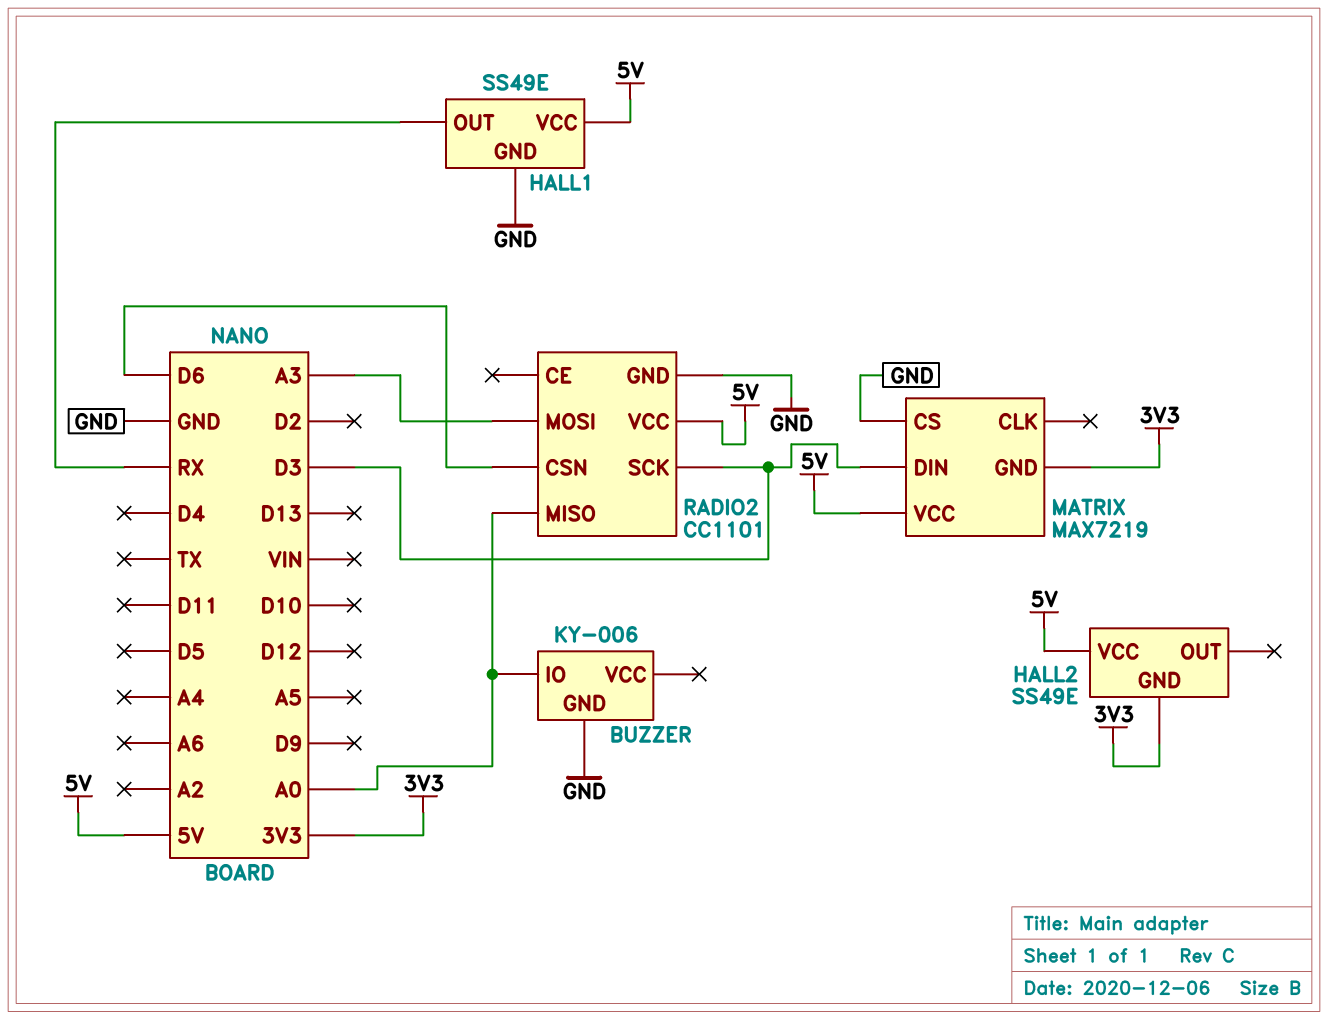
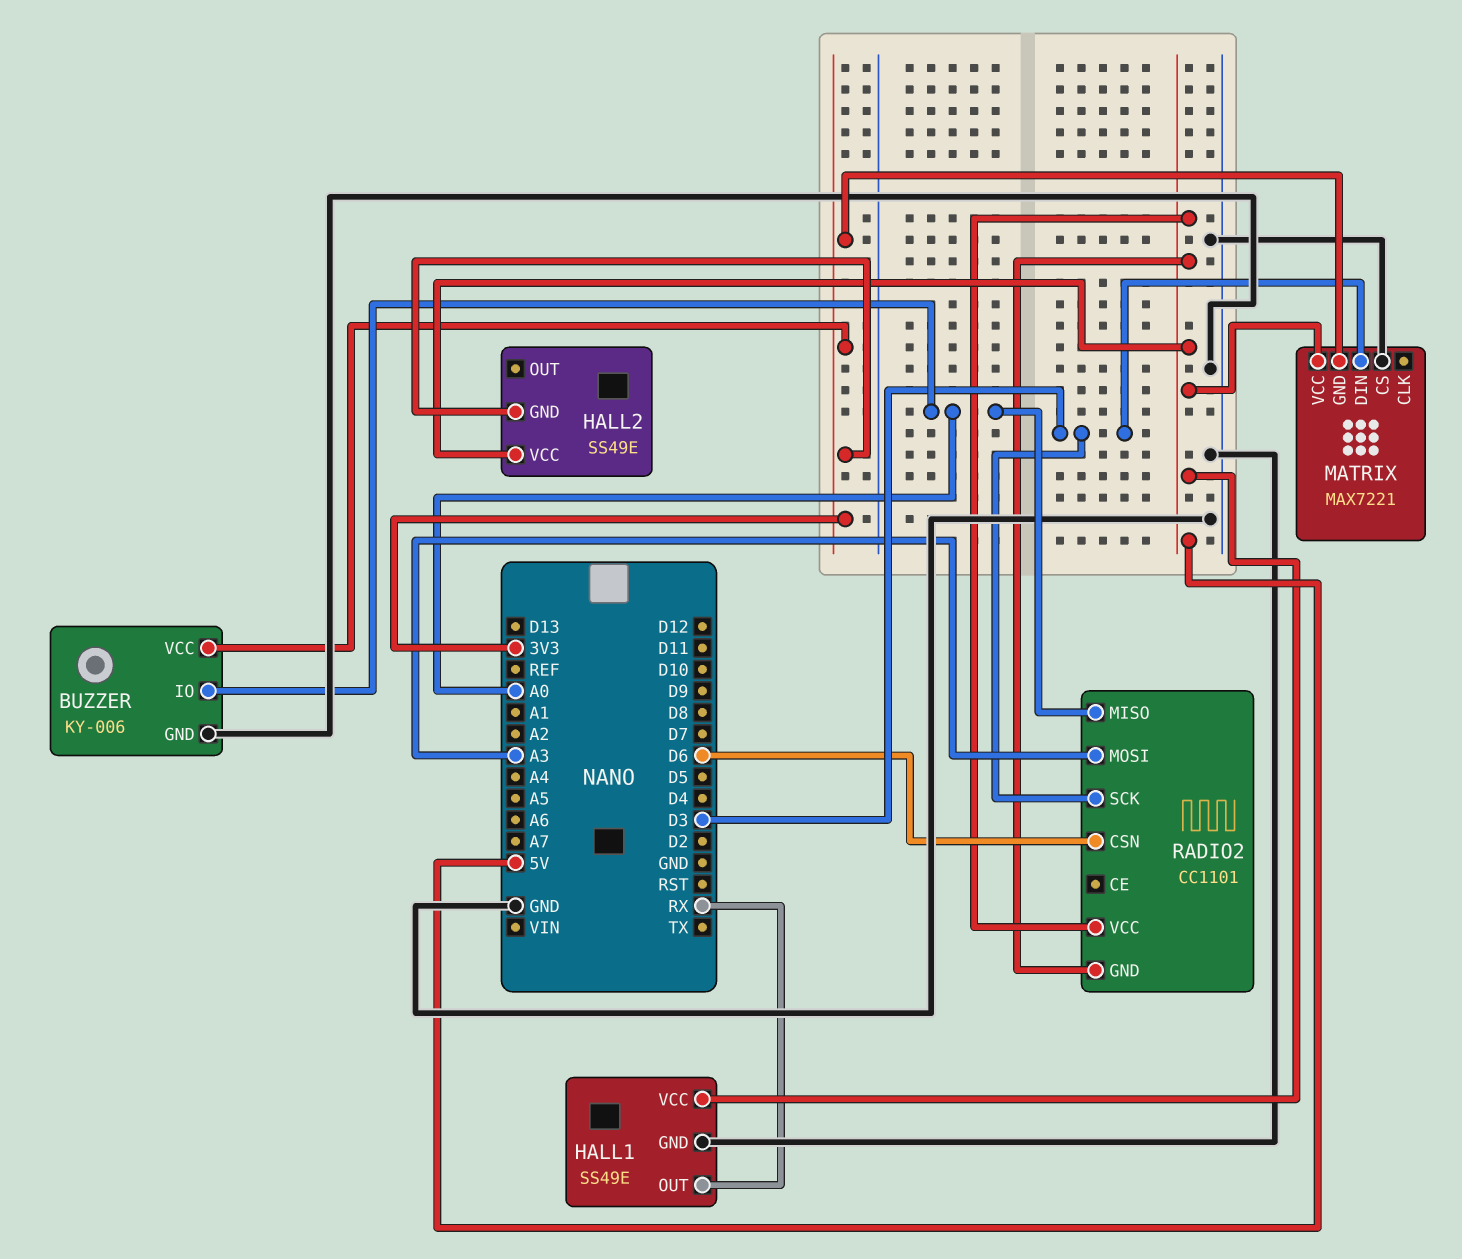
BUZZER pin VCC: none -> 3V3
MATRIX: MAX7219 -> MAX7221
RADIO2 pin GND: GND -> 5V

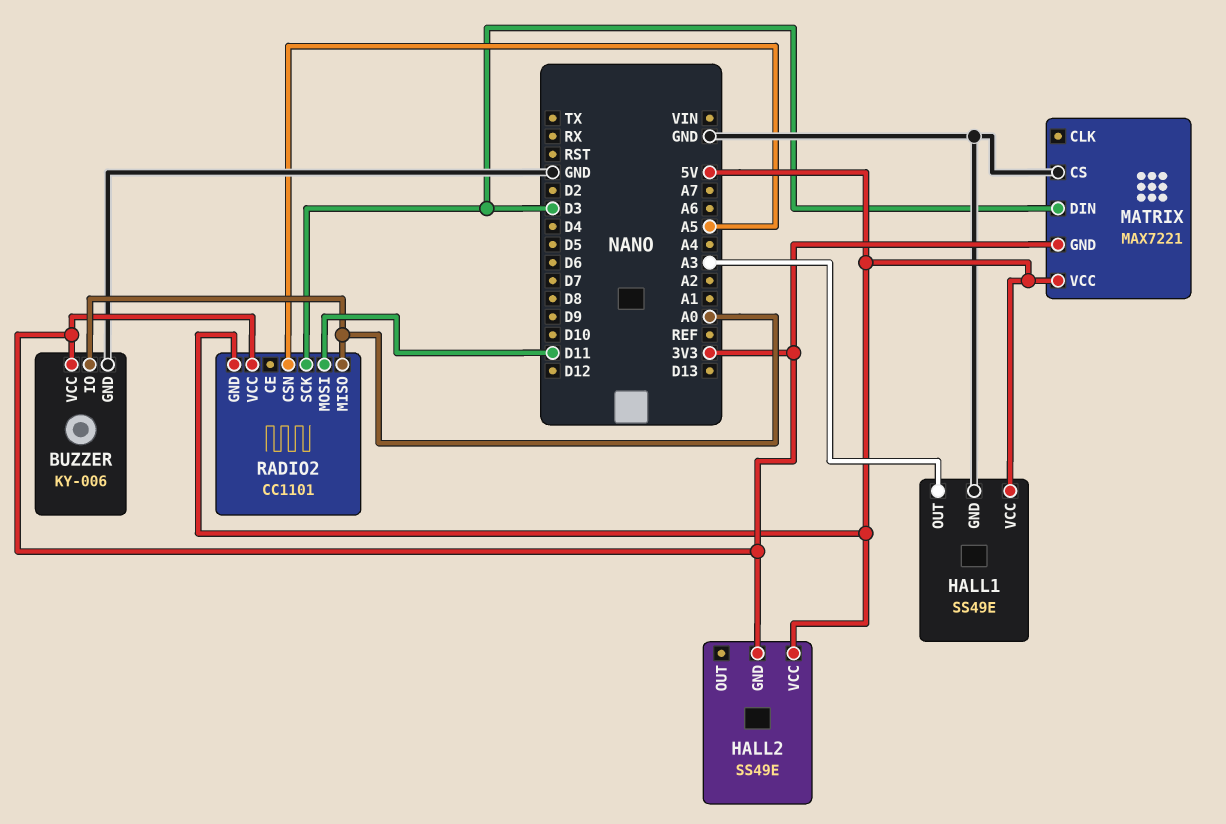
HALL1 pin OUT: RX -> A3
RADIO2 pin CSN: D6 -> A5
RADIO2 pin MOSI: A3 -> D11
RADIO2 pin VCC: 5V -> 3V3

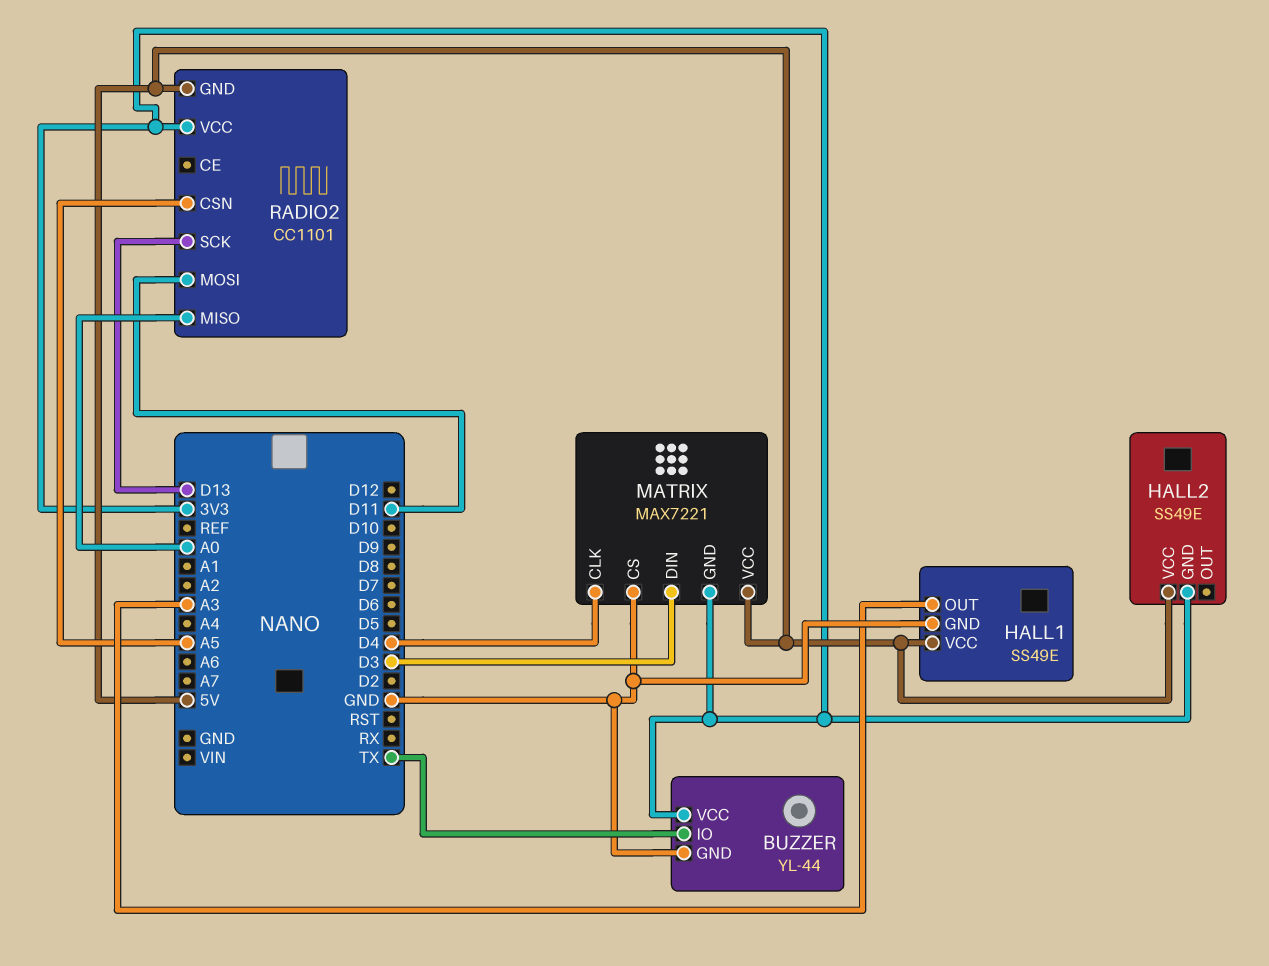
BUZZER: KY-006 -> YL-44
BUZZER pin IO: A0 -> TX
MATRIX pin CLK: none -> D4
RADIO2 pin SCK: D3 -> D13

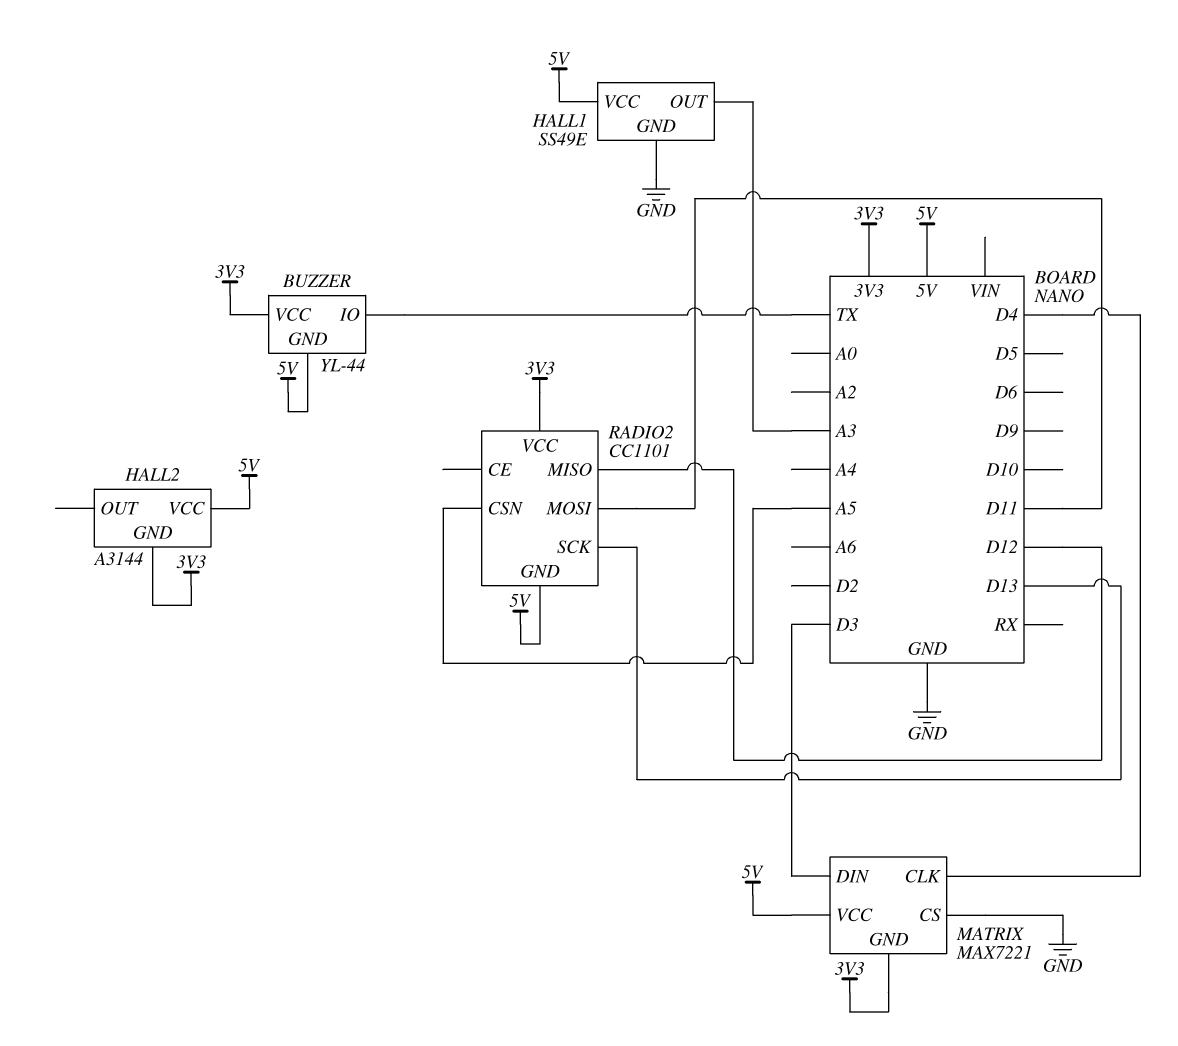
BUZZER pin GND: GND -> 5V
HALL2: SS49E -> A3144
RADIO2 pin MISO: A0 -> D12

